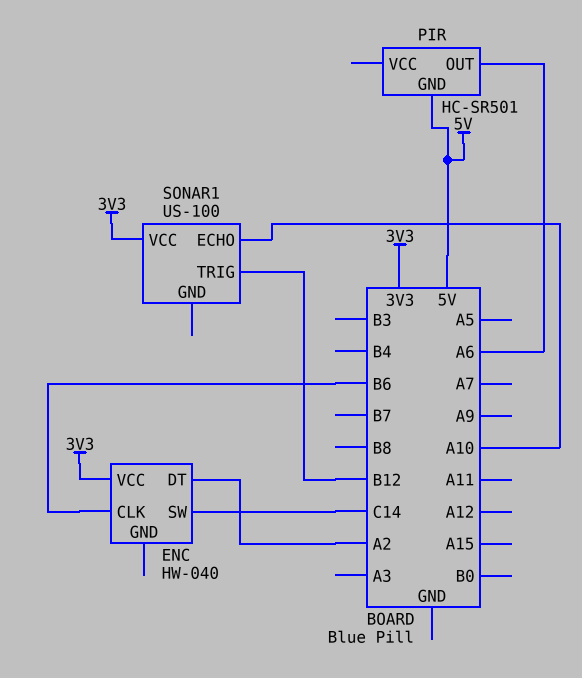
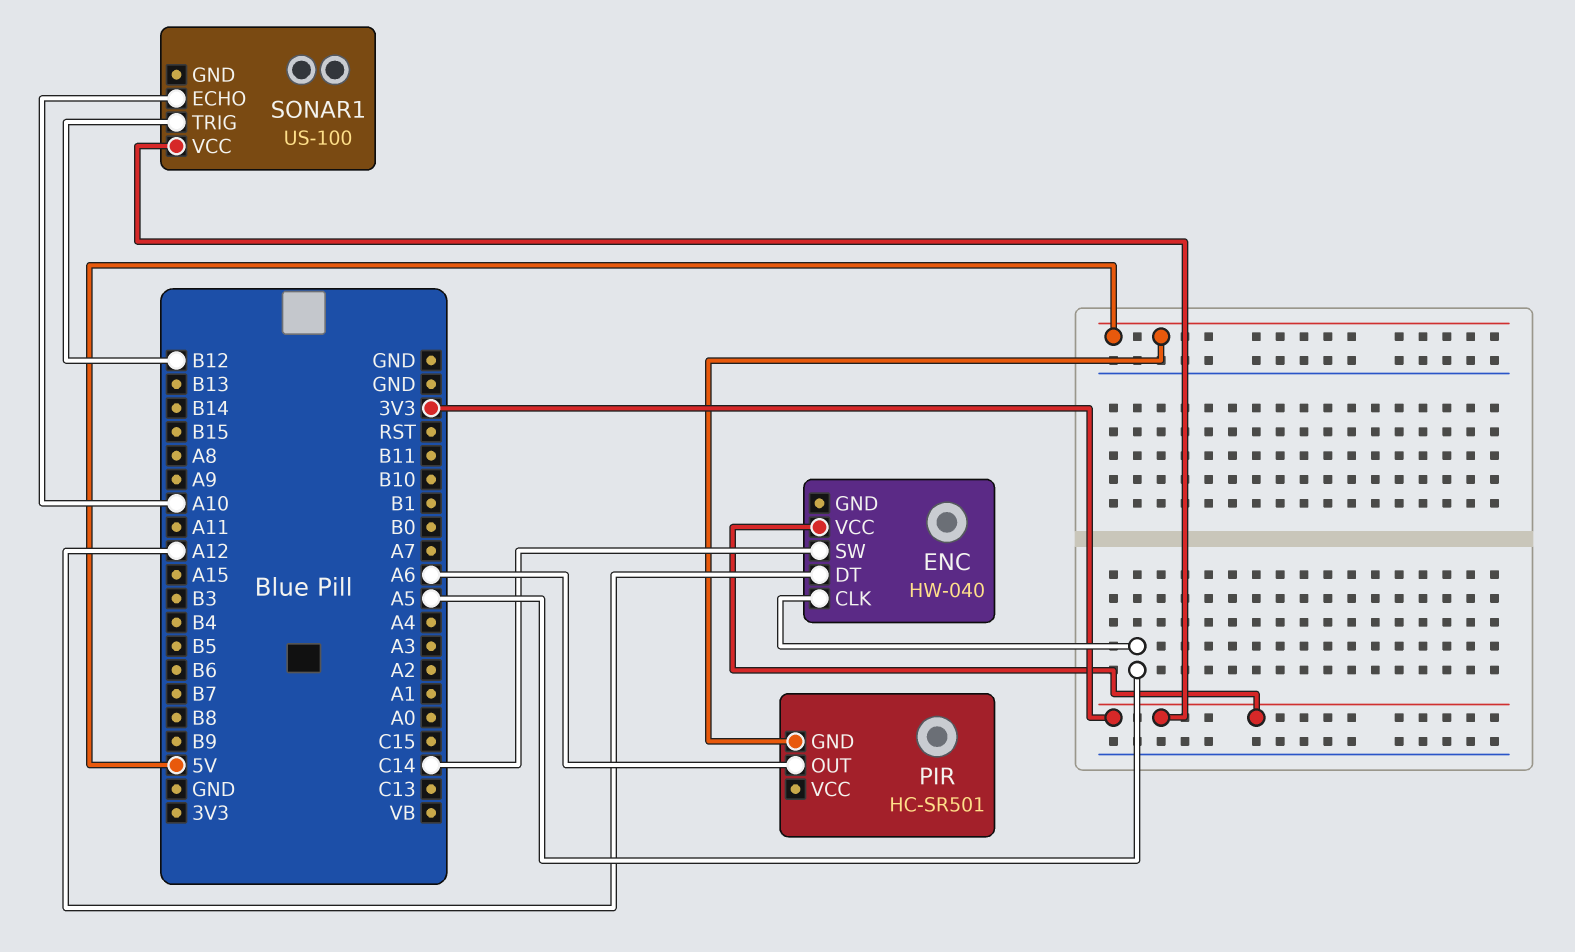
ENC pin CLK: B6 -> A5
ENC pin DT: A2 -> A12

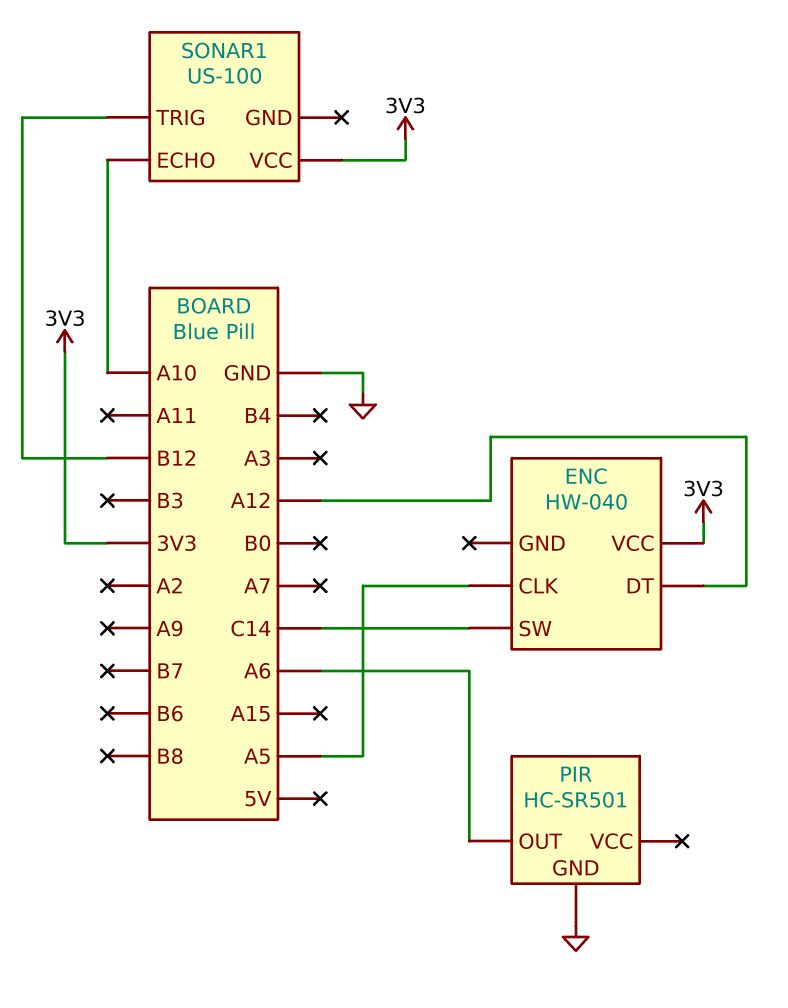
PIR pin GND: 5V -> GND

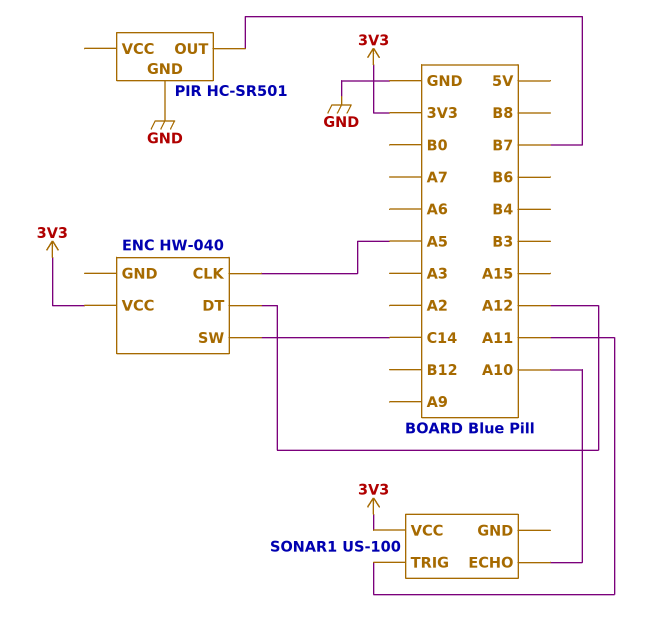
PIR pin OUT: A6 -> B7
SONAR1 pin TRIG: B12 -> A11

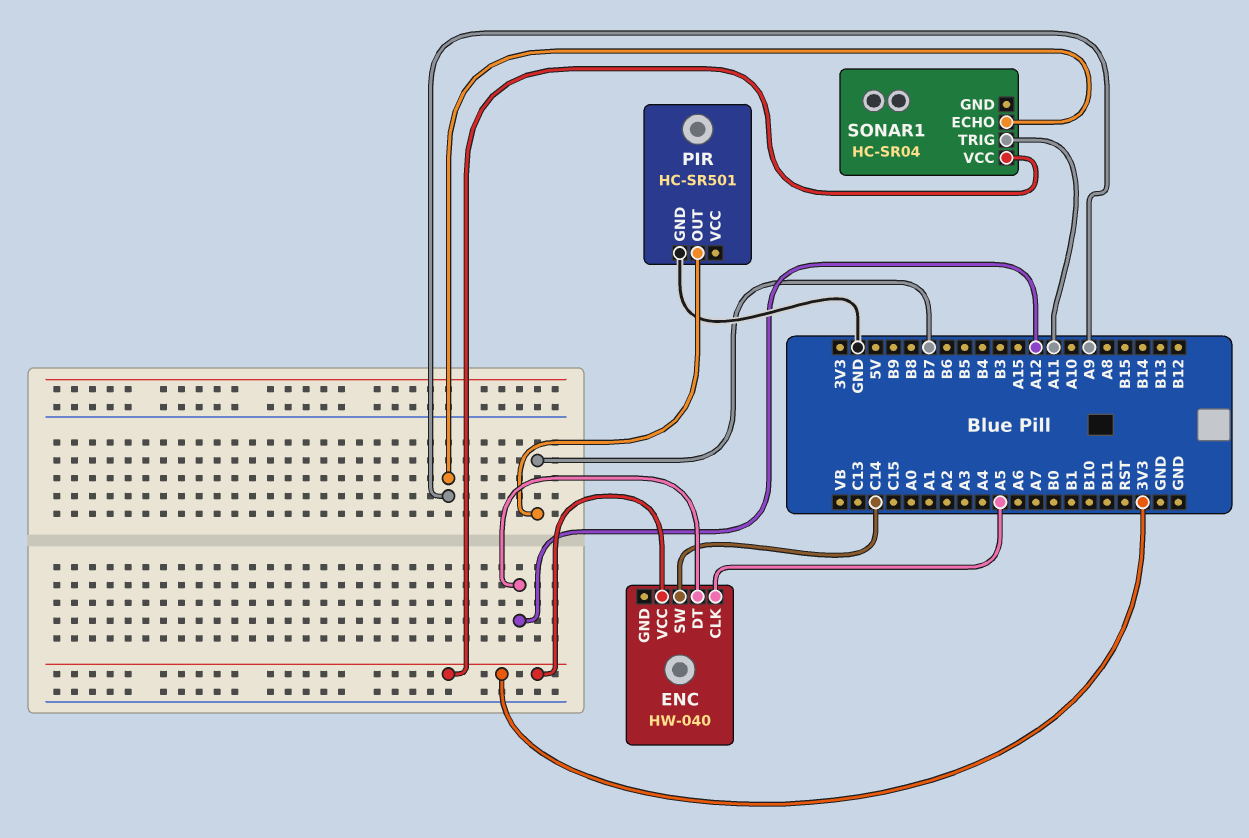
SONAR1: US-100 -> HC-SR04
SONAR1 pin ECHO: A10 -> A9

